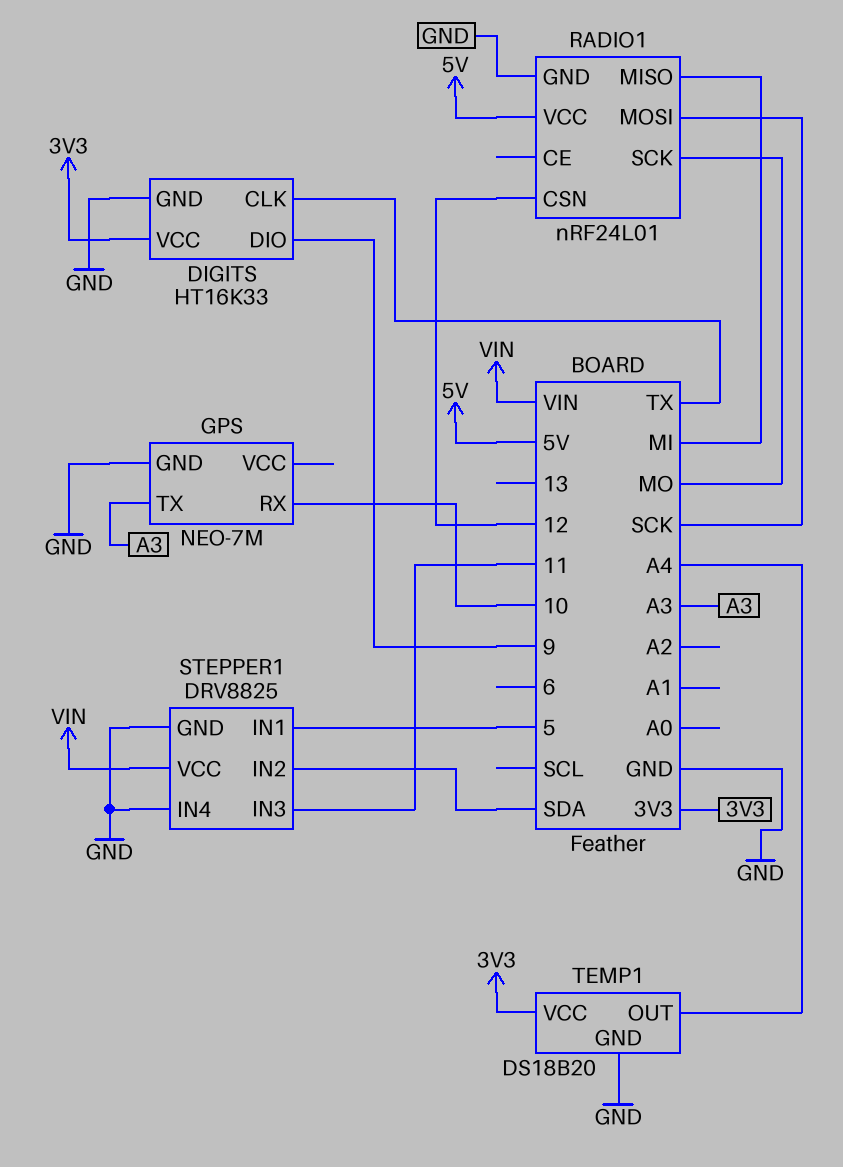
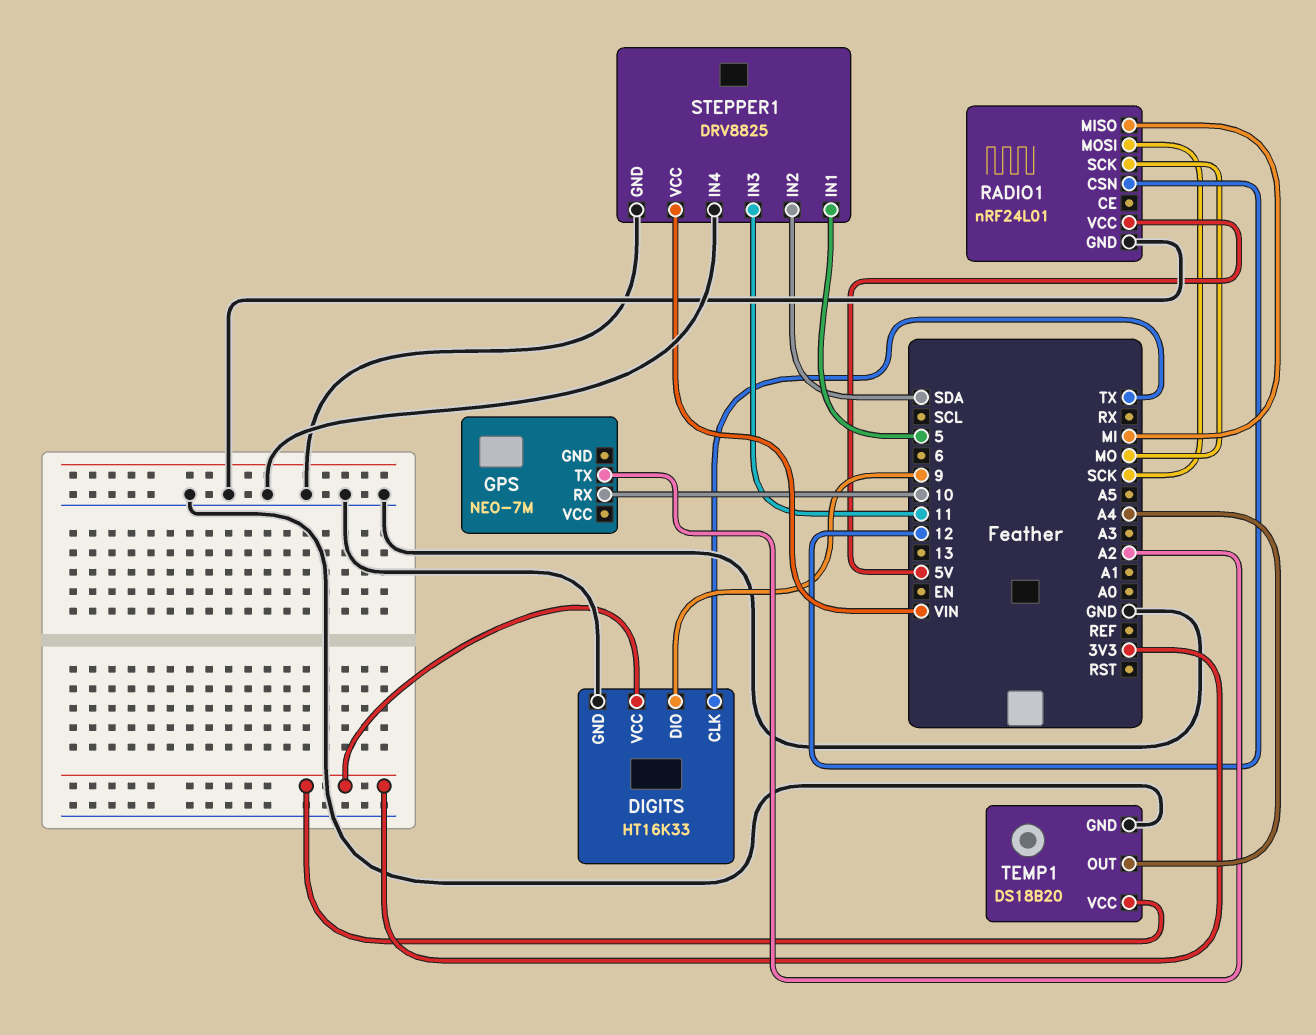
GPS pin GND: GND -> none
GPS pin TX: A3 -> A2

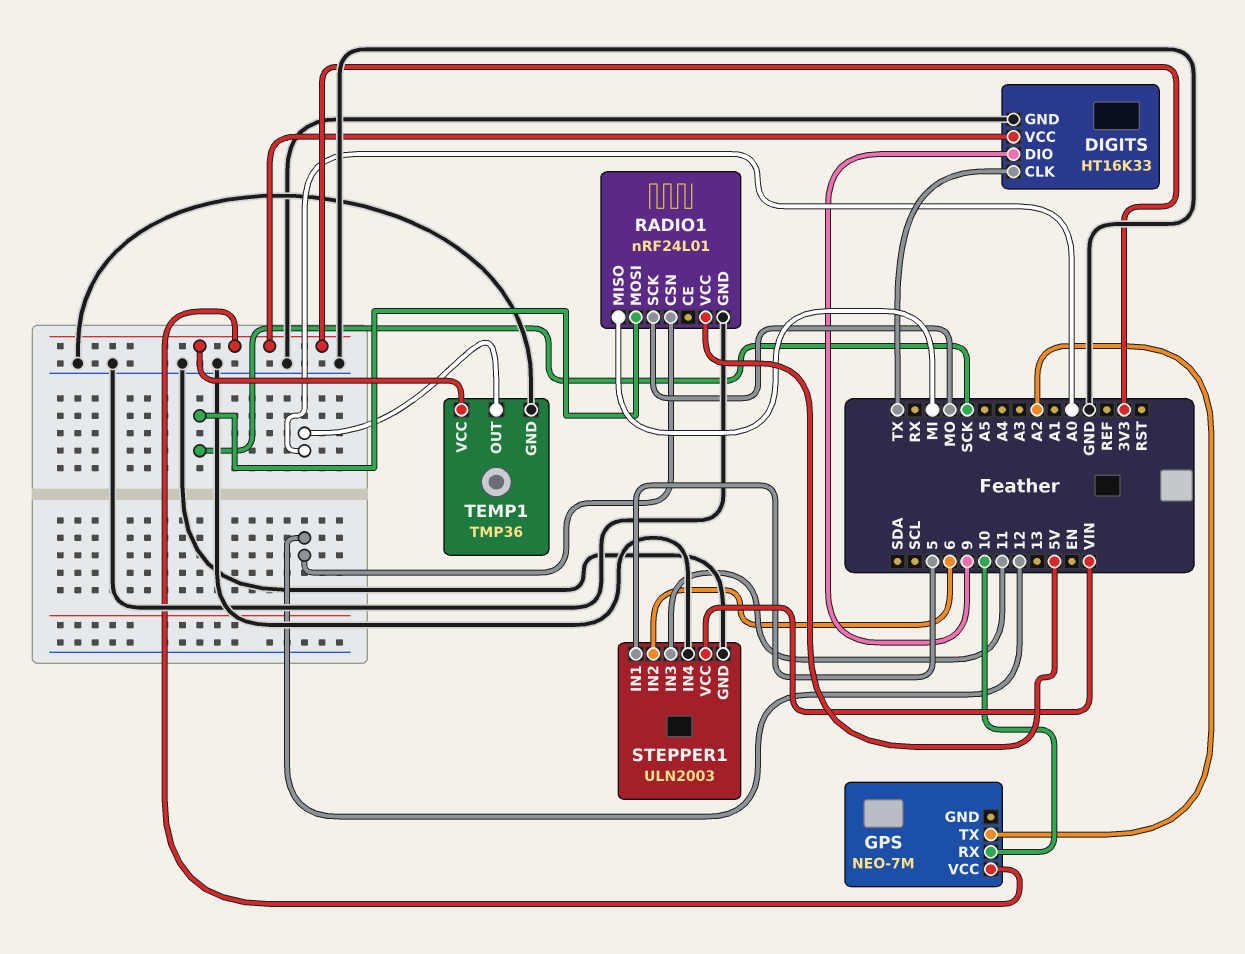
GPS pin VCC: none -> 3V3
STEPPER1: DRV8825 -> ULN2003
STEPPER1 pin IN2: SDA -> 6
TEMP1: DS18B20 -> TMP36
TEMP1 pin OUT: A4 -> A0

